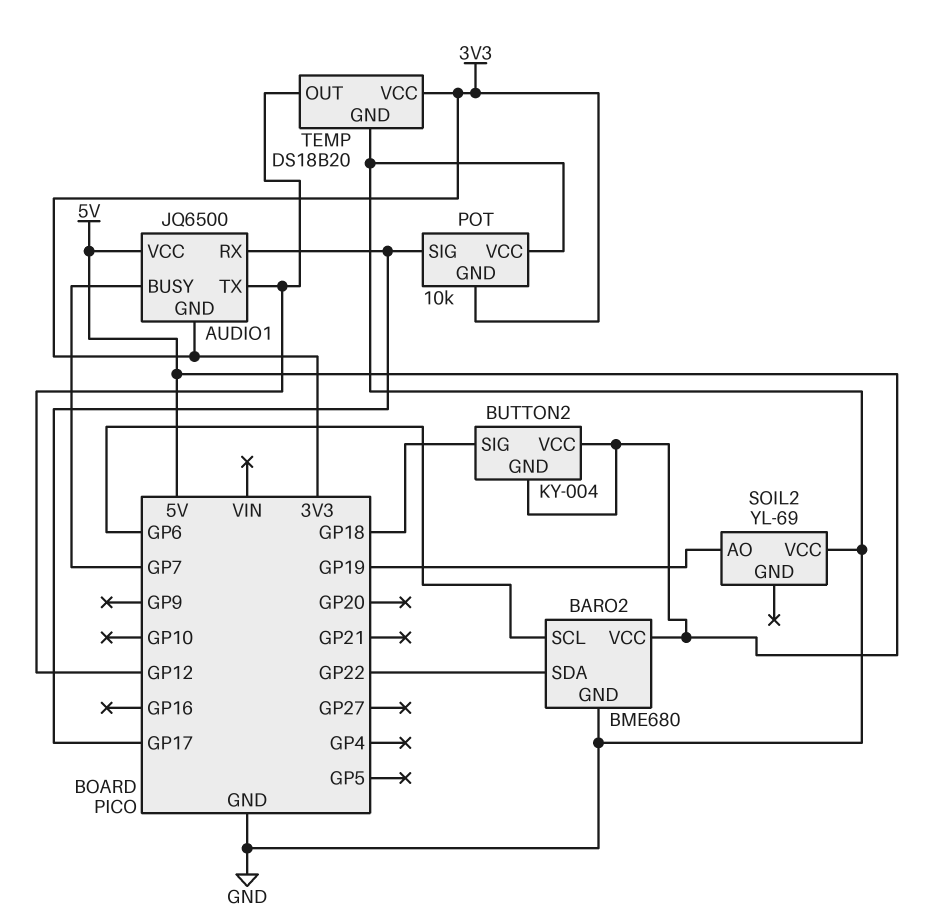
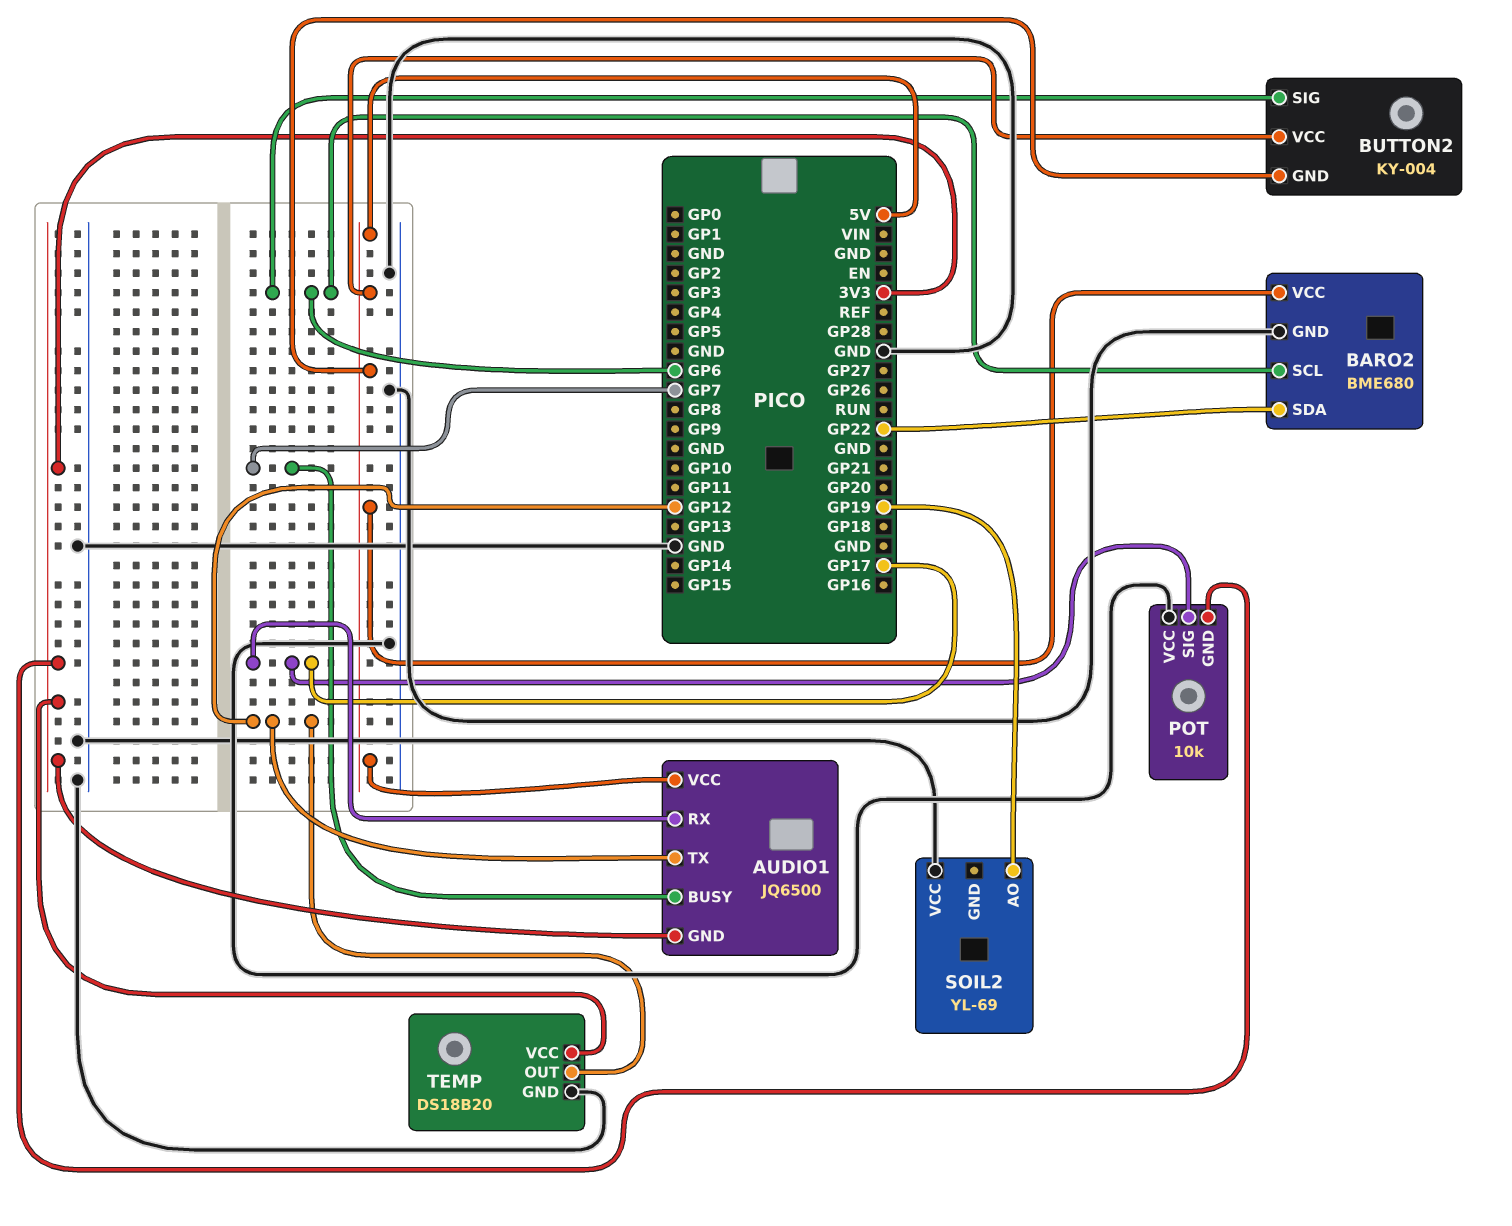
BUTTON2 pin SIG: GP18 -> GP6

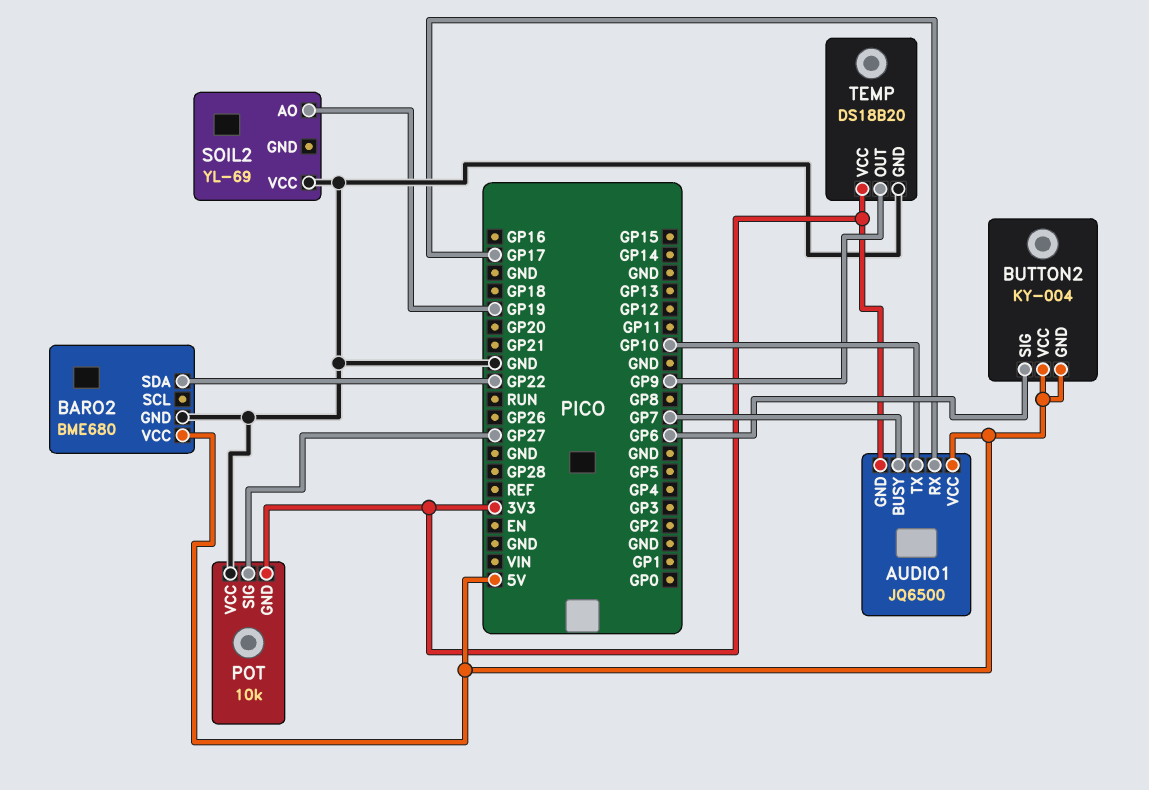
AUDIO1 pin TX: GP12 -> GP10
BARO2 pin SCL: GP6 -> none
POT pin SIG: GP17 -> GP27
TEMP pin OUT: GP12 -> GP9

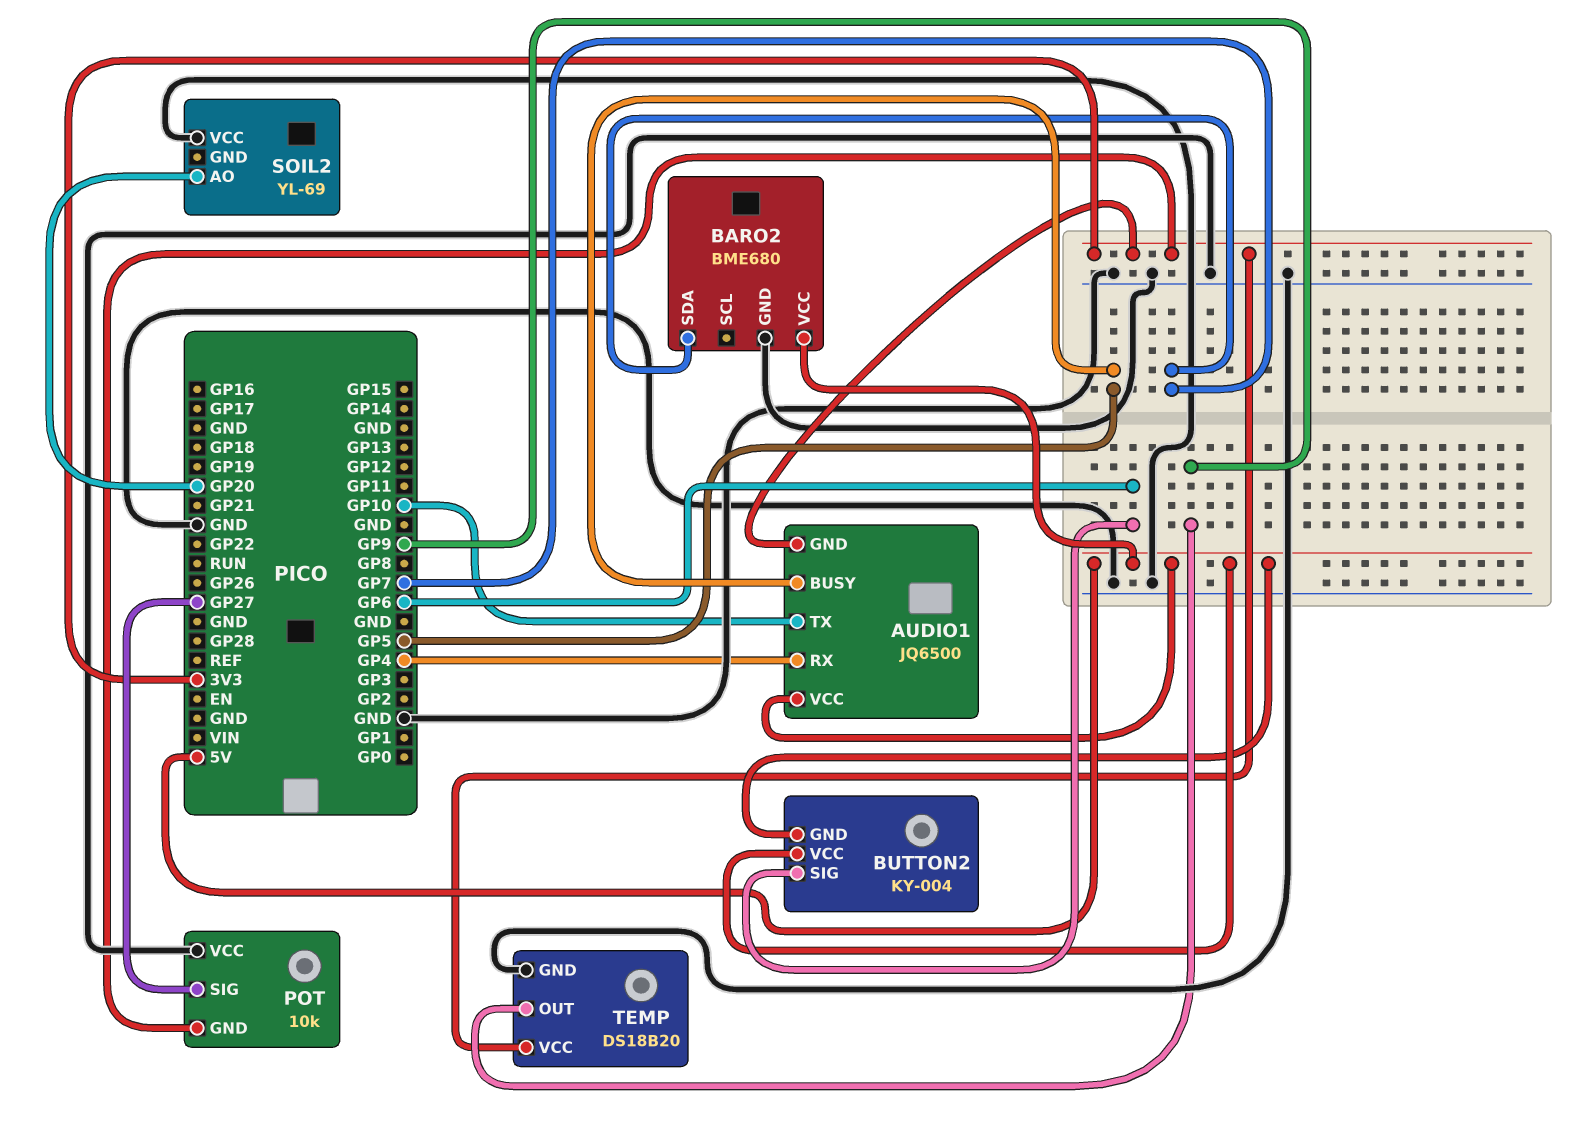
AUDIO1 pin BUSY: GP7 -> GP5
AUDIO1 pin RX: GP17 -> GP4
BARO2 pin SDA: GP22 -> GP7
SOIL2 pin AO: GP19 -> GP20

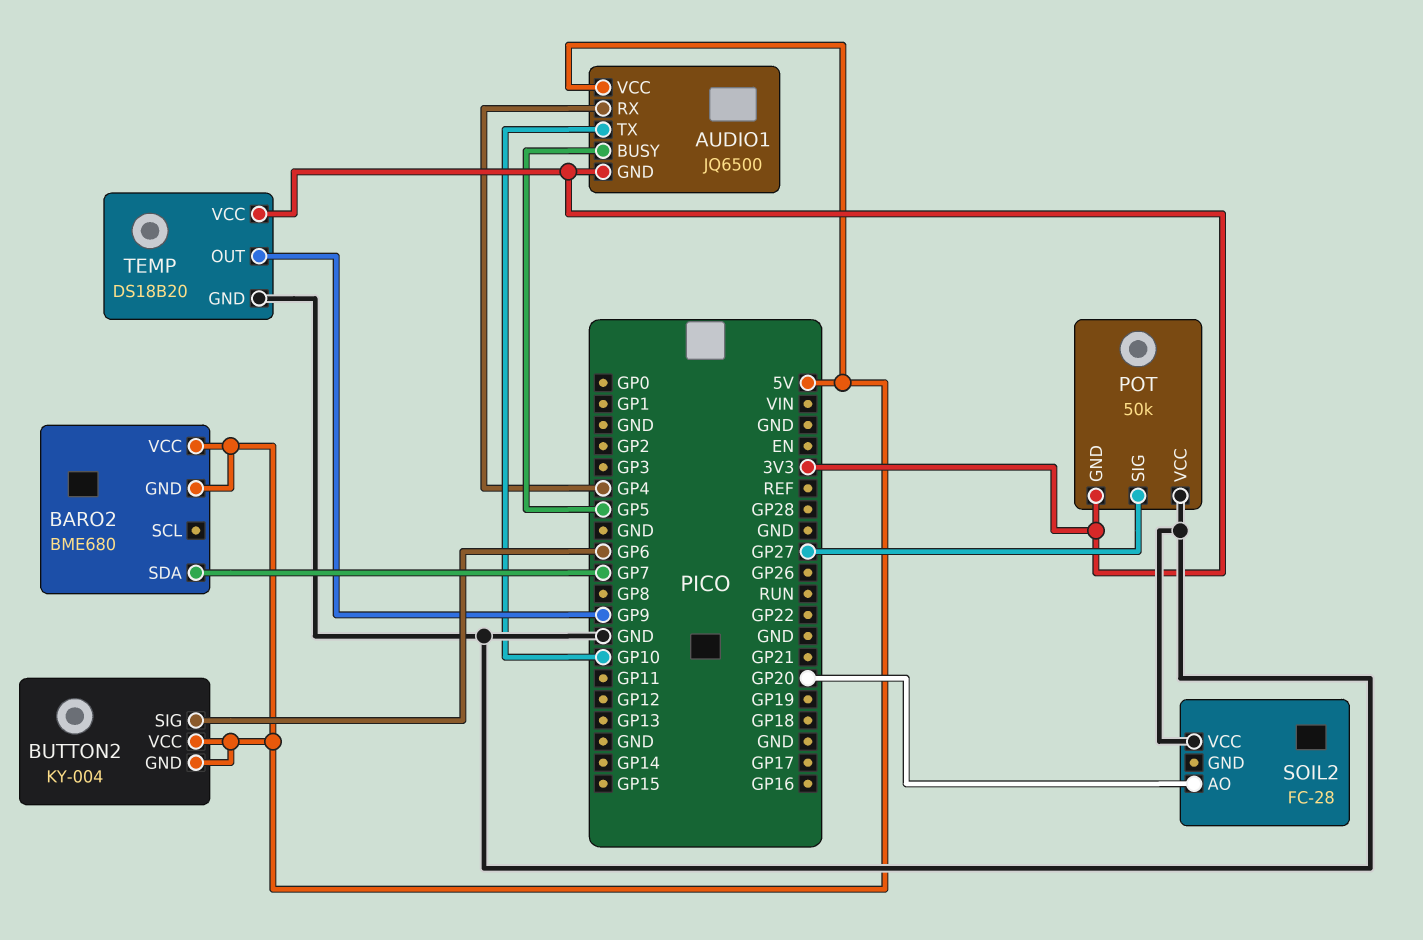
BARO2 pin GND: GND -> 5V
POT: 10k -> 50k
SOIL2: YL-69 -> FC-28

